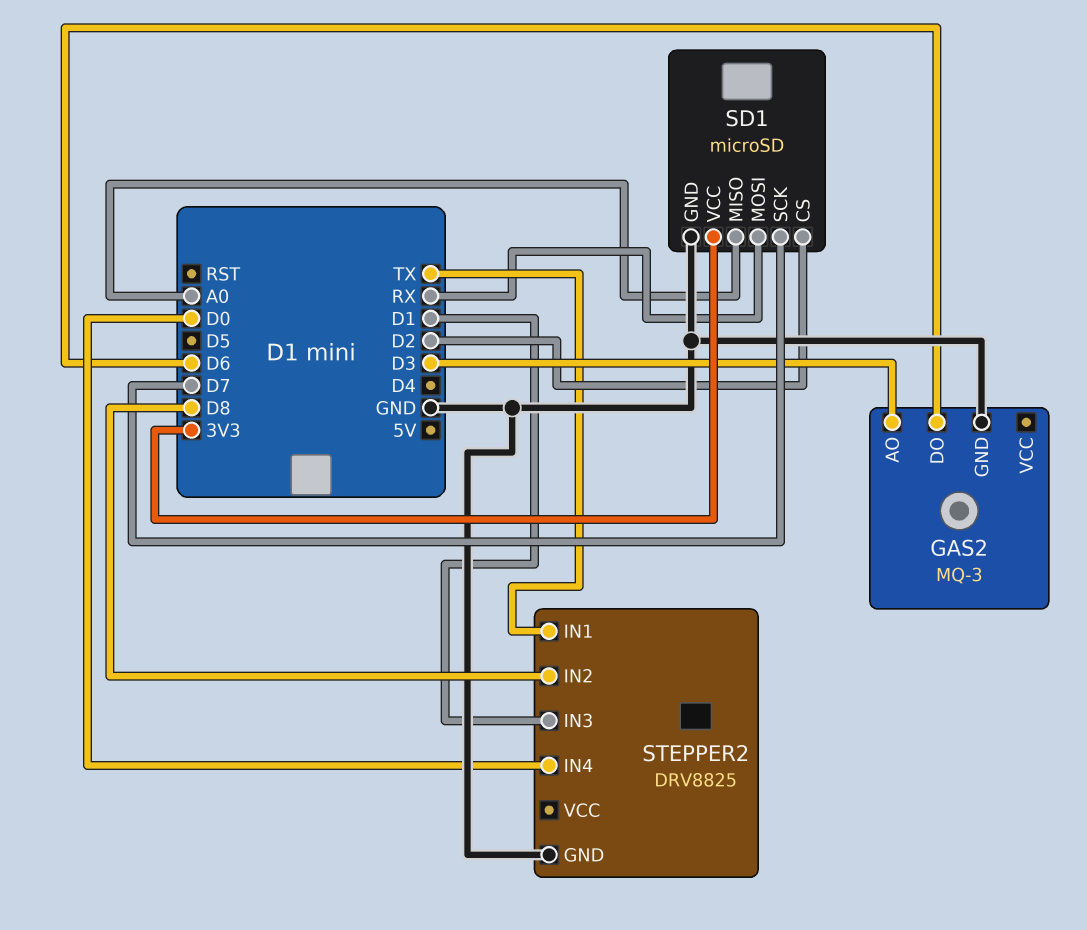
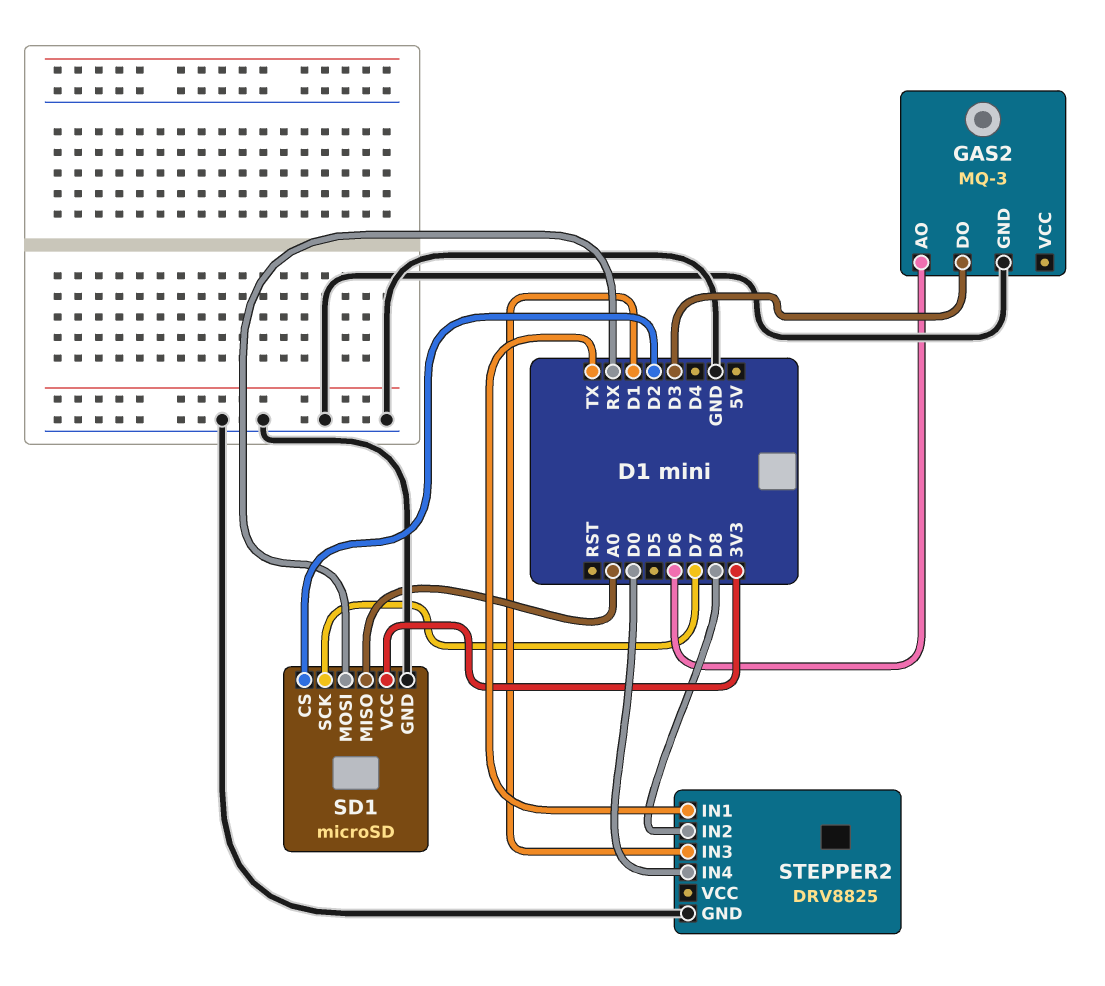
GAS2 pin AO: D3 -> D6
GAS2 pin DO: D6 -> D3

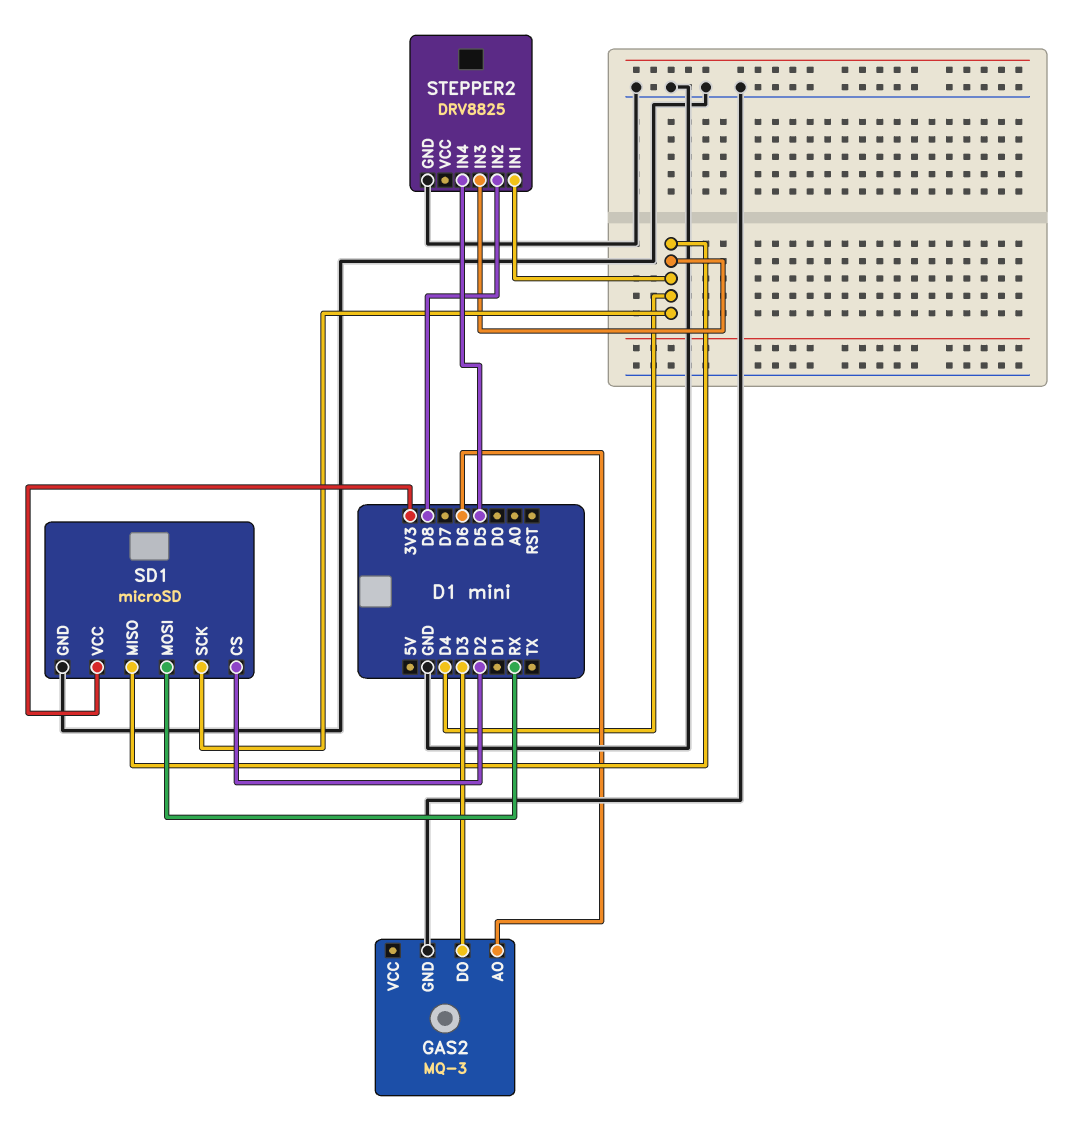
SD1 pin MISO: A0 -> D4
SD1 pin SCK: D7 -> D4
STEPPER2 pin IN1: TX -> D4
STEPPER2 pin IN3: D1 -> D4
STEPPER2 pin IN4: D0 -> D5

